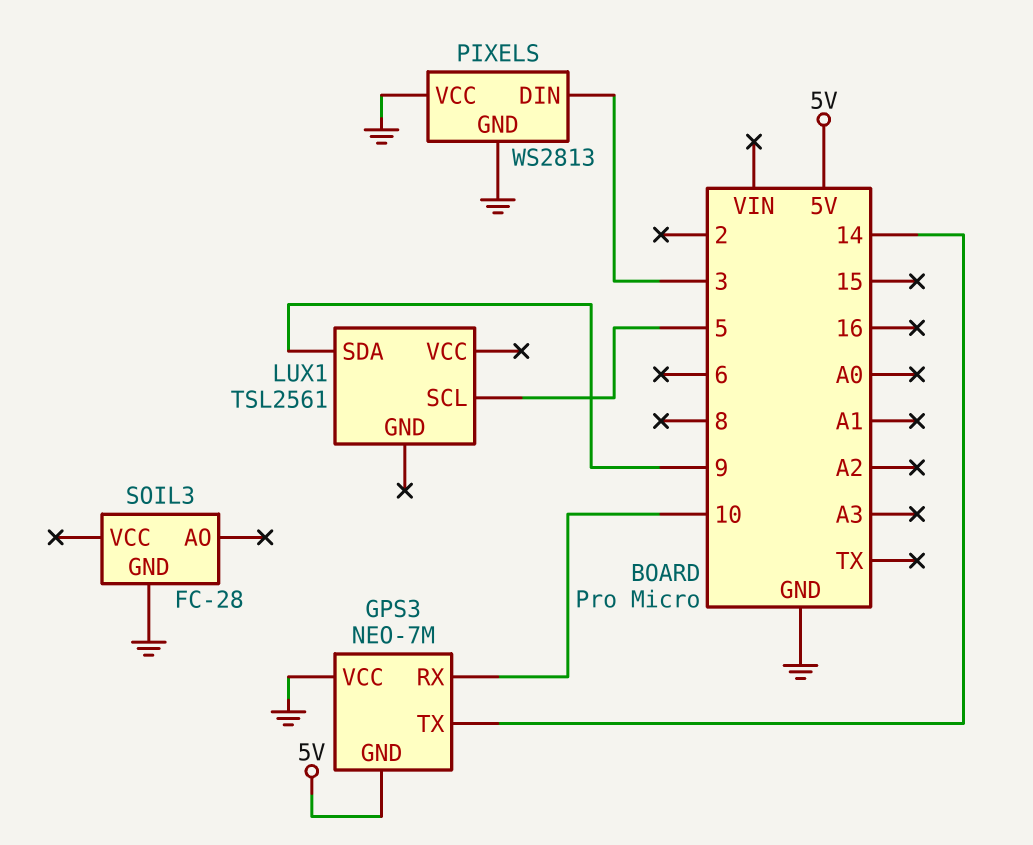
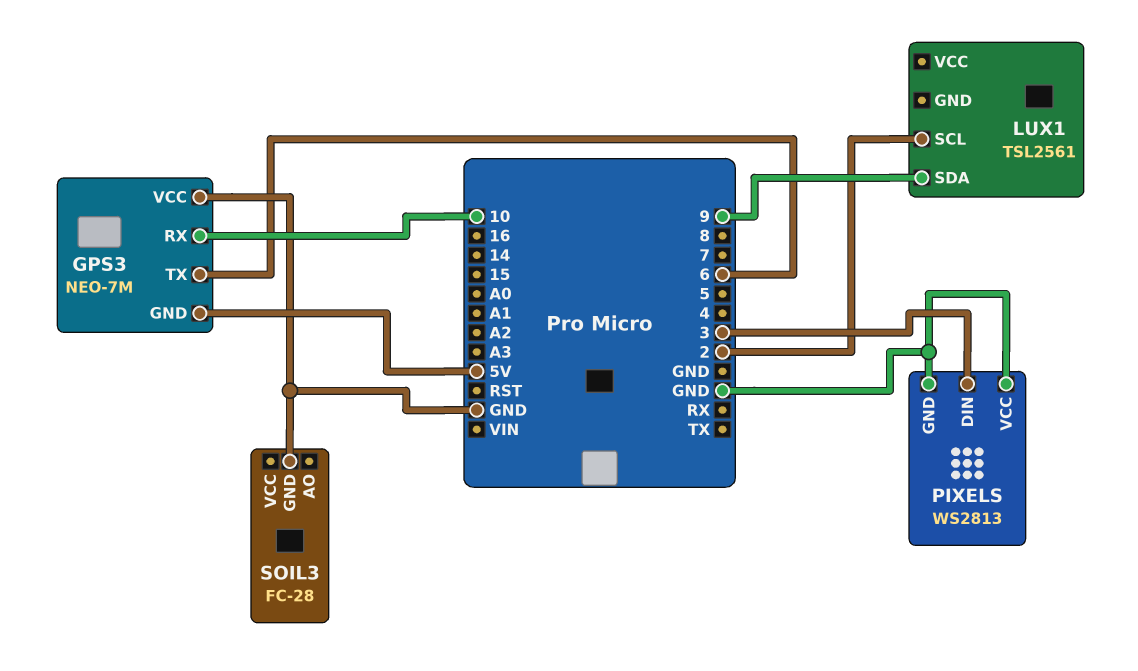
GPS3 pin TX: 14 -> 6
LUX1 pin SCL: 5 -> 2

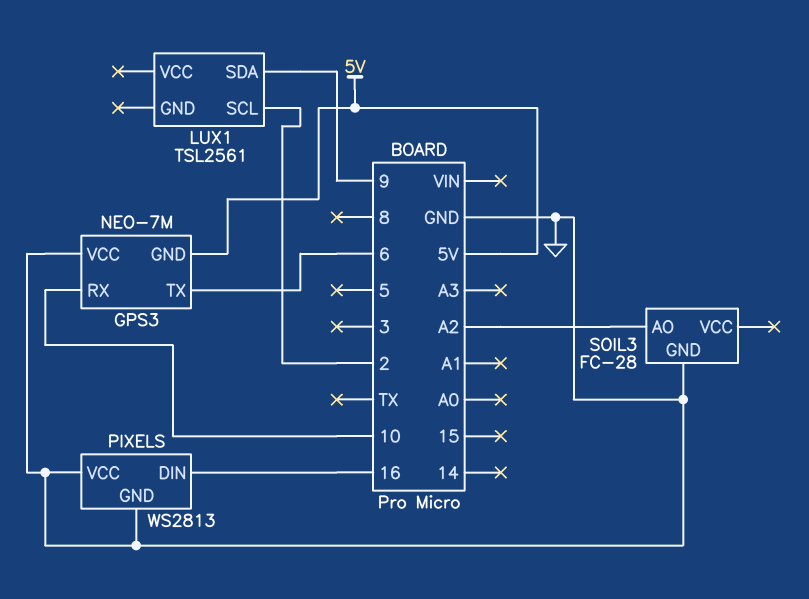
PIXELS pin DIN: 3 -> 16
SOIL3 pin AO: none -> A2

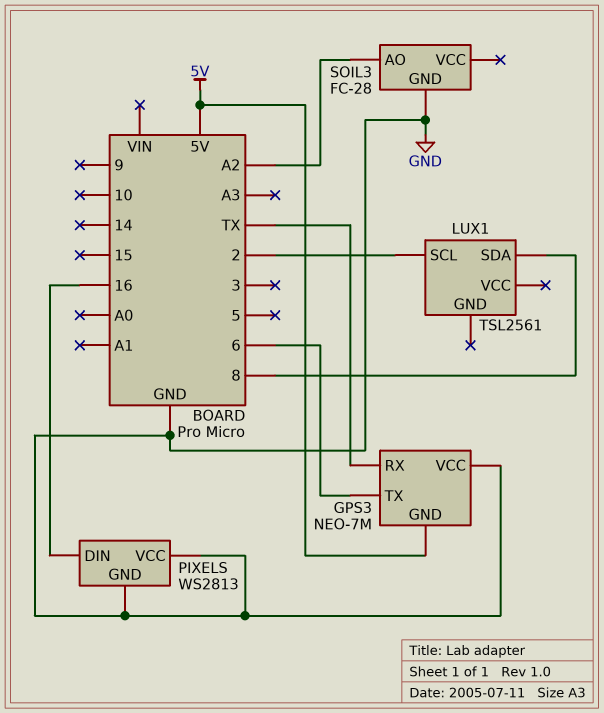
GPS3 pin RX: 10 -> TX
LUX1 pin SDA: 9 -> 8

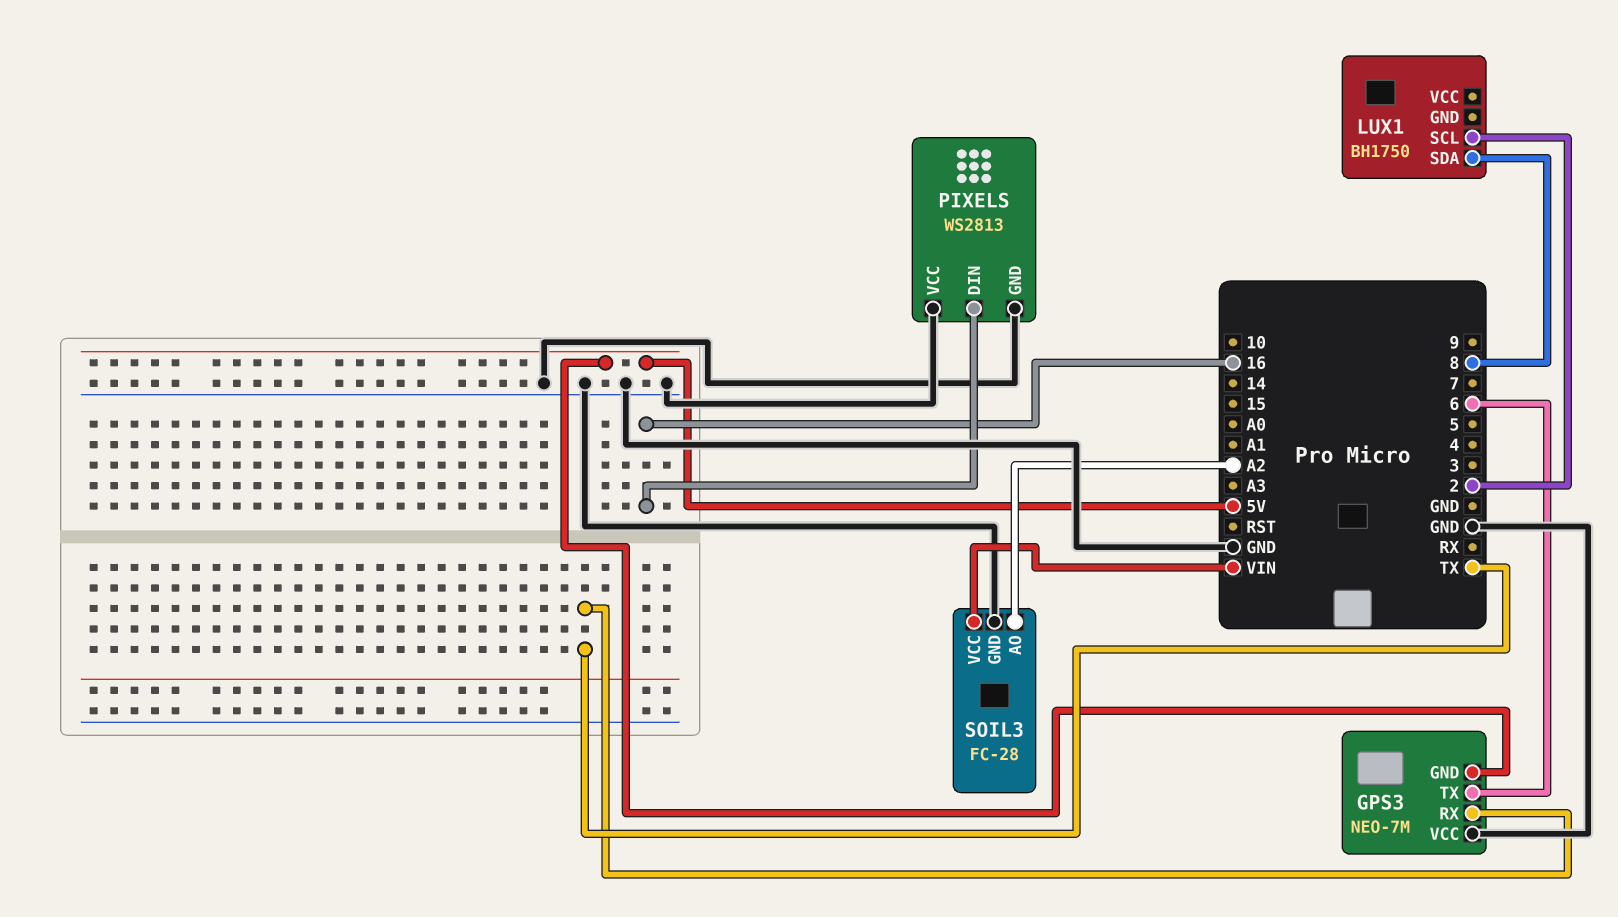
LUX1: TSL2561 -> BH1750
SOIL3 pin VCC: none -> VIN

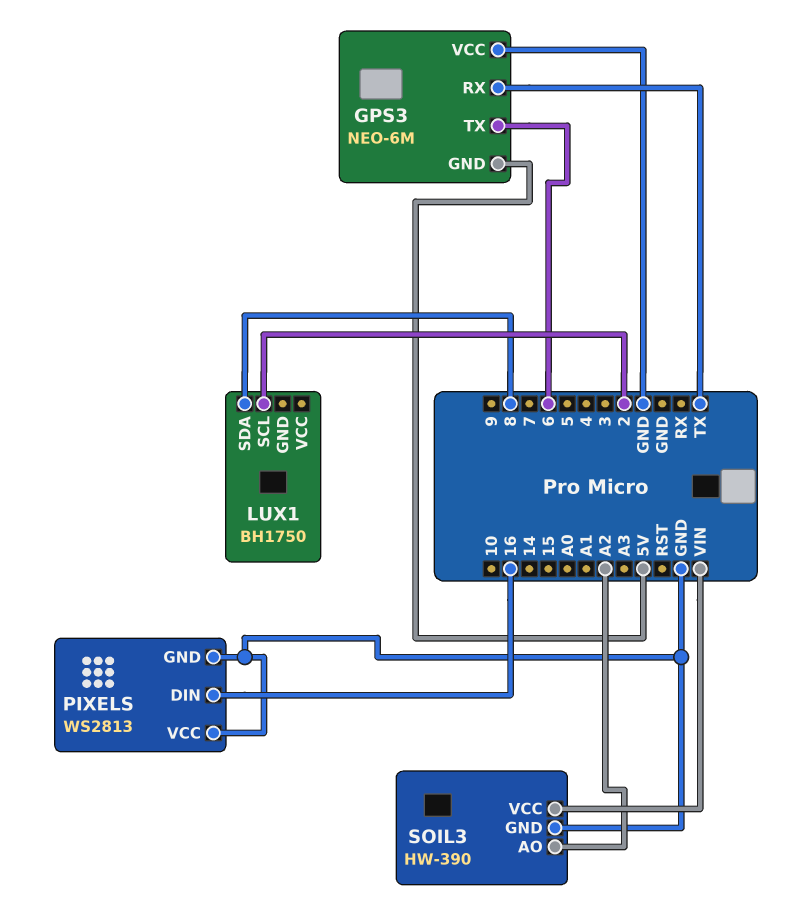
GPS3: NEO-7M -> NEO-6M
SOIL3: FC-28 -> HW-390

